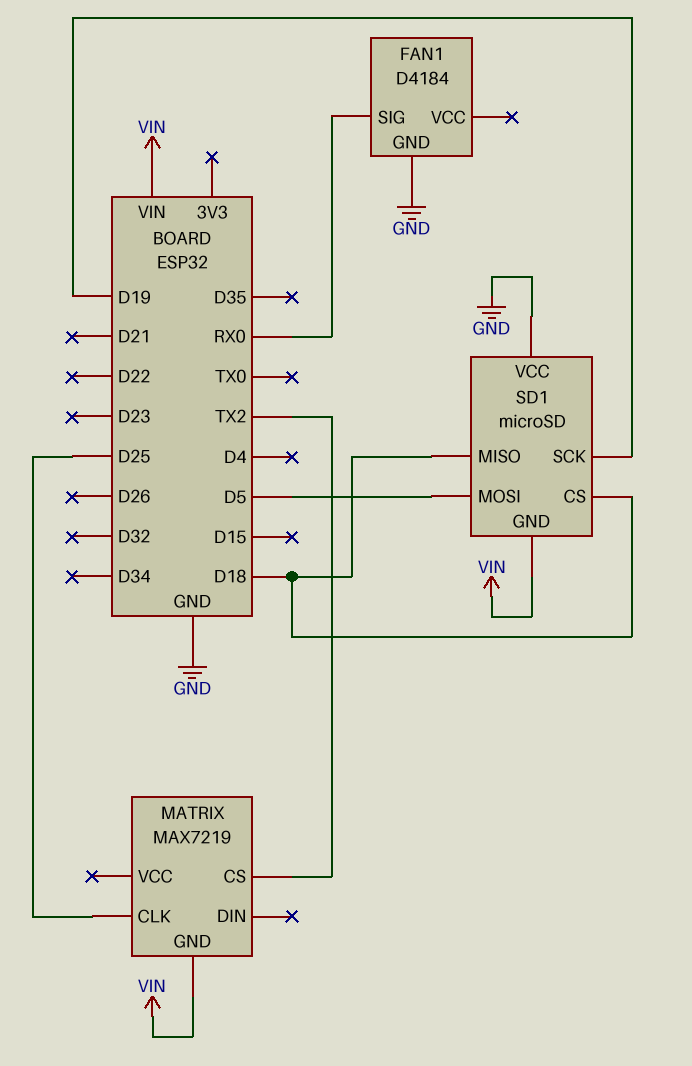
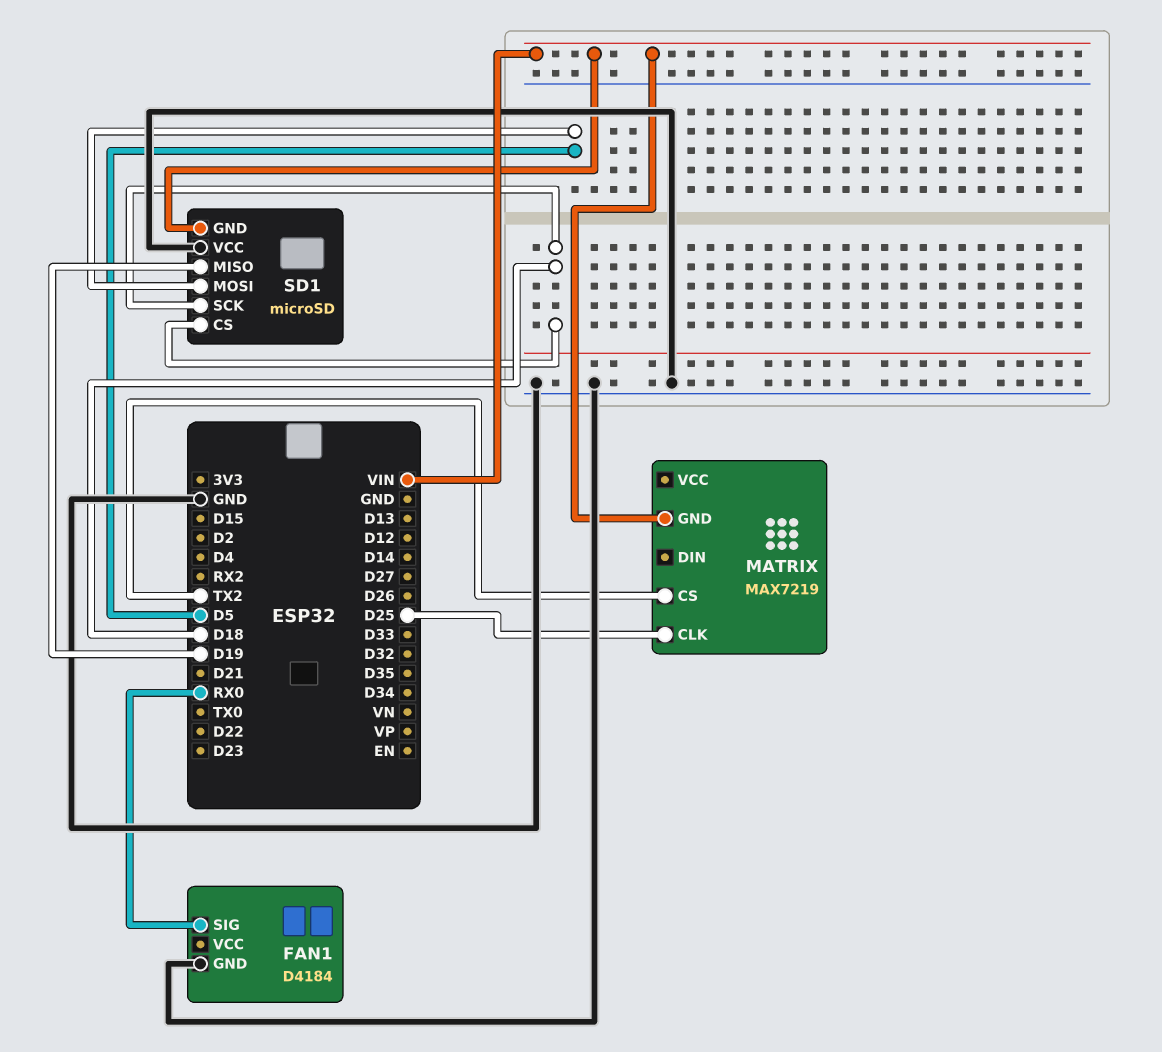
SD1 pin MISO: D18 -> D19
SD1 pin SCK: D19 -> D18

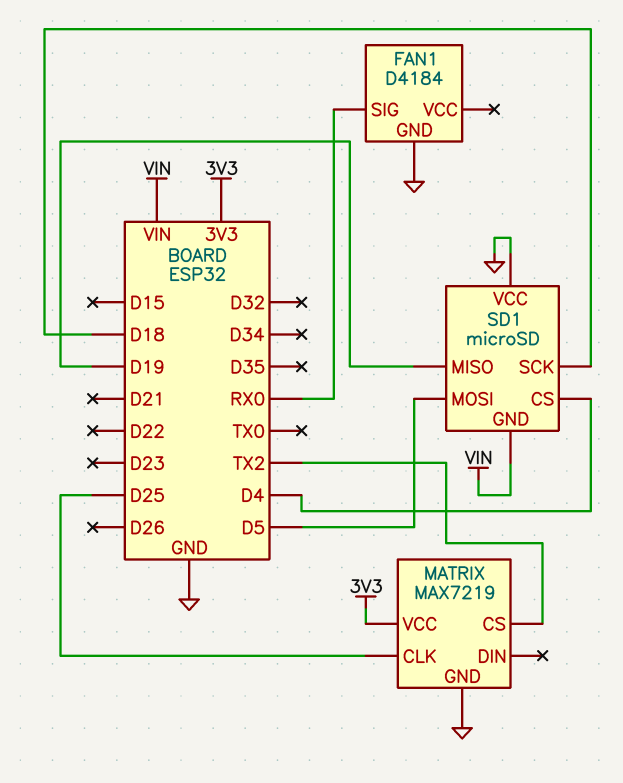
MATRIX pin GND: VIN -> GND
MATRIX pin VCC: none -> 3V3
SD1 pin CS: D18 -> D4

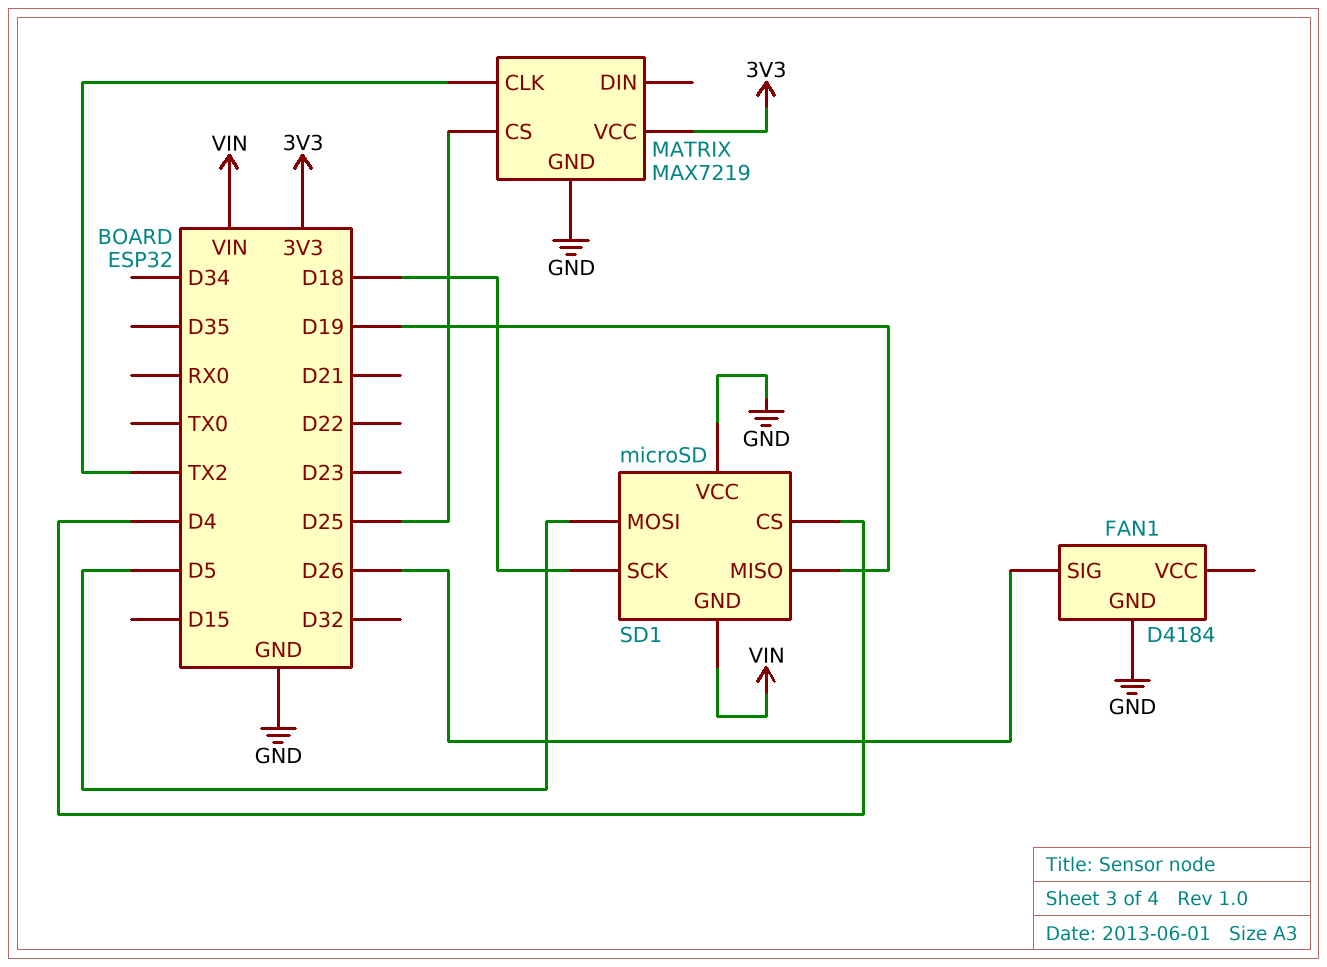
FAN1 pin SIG: RX0 -> D26
MATRIX pin CLK: D25 -> TX2
MATRIX pin CS: TX2 -> D25

